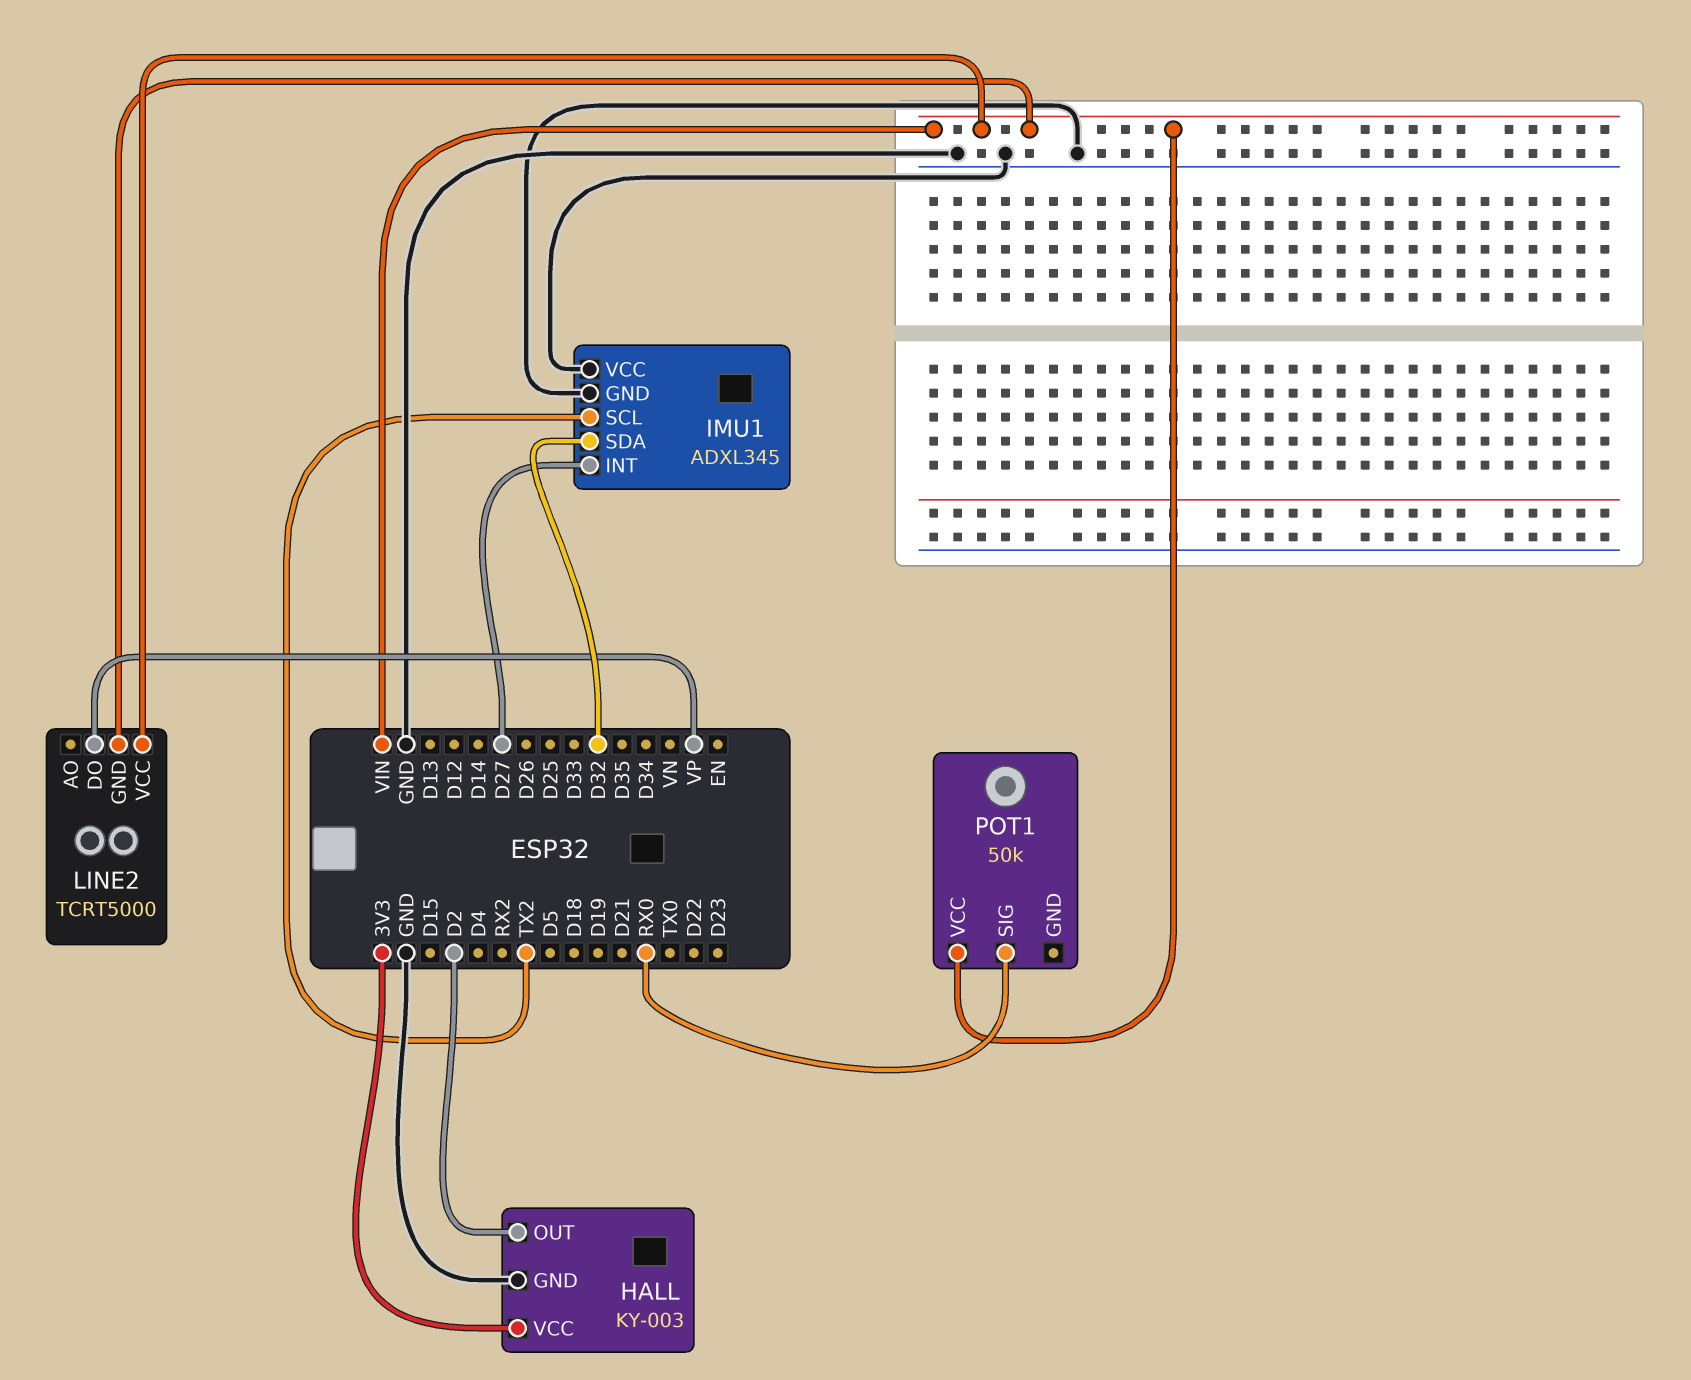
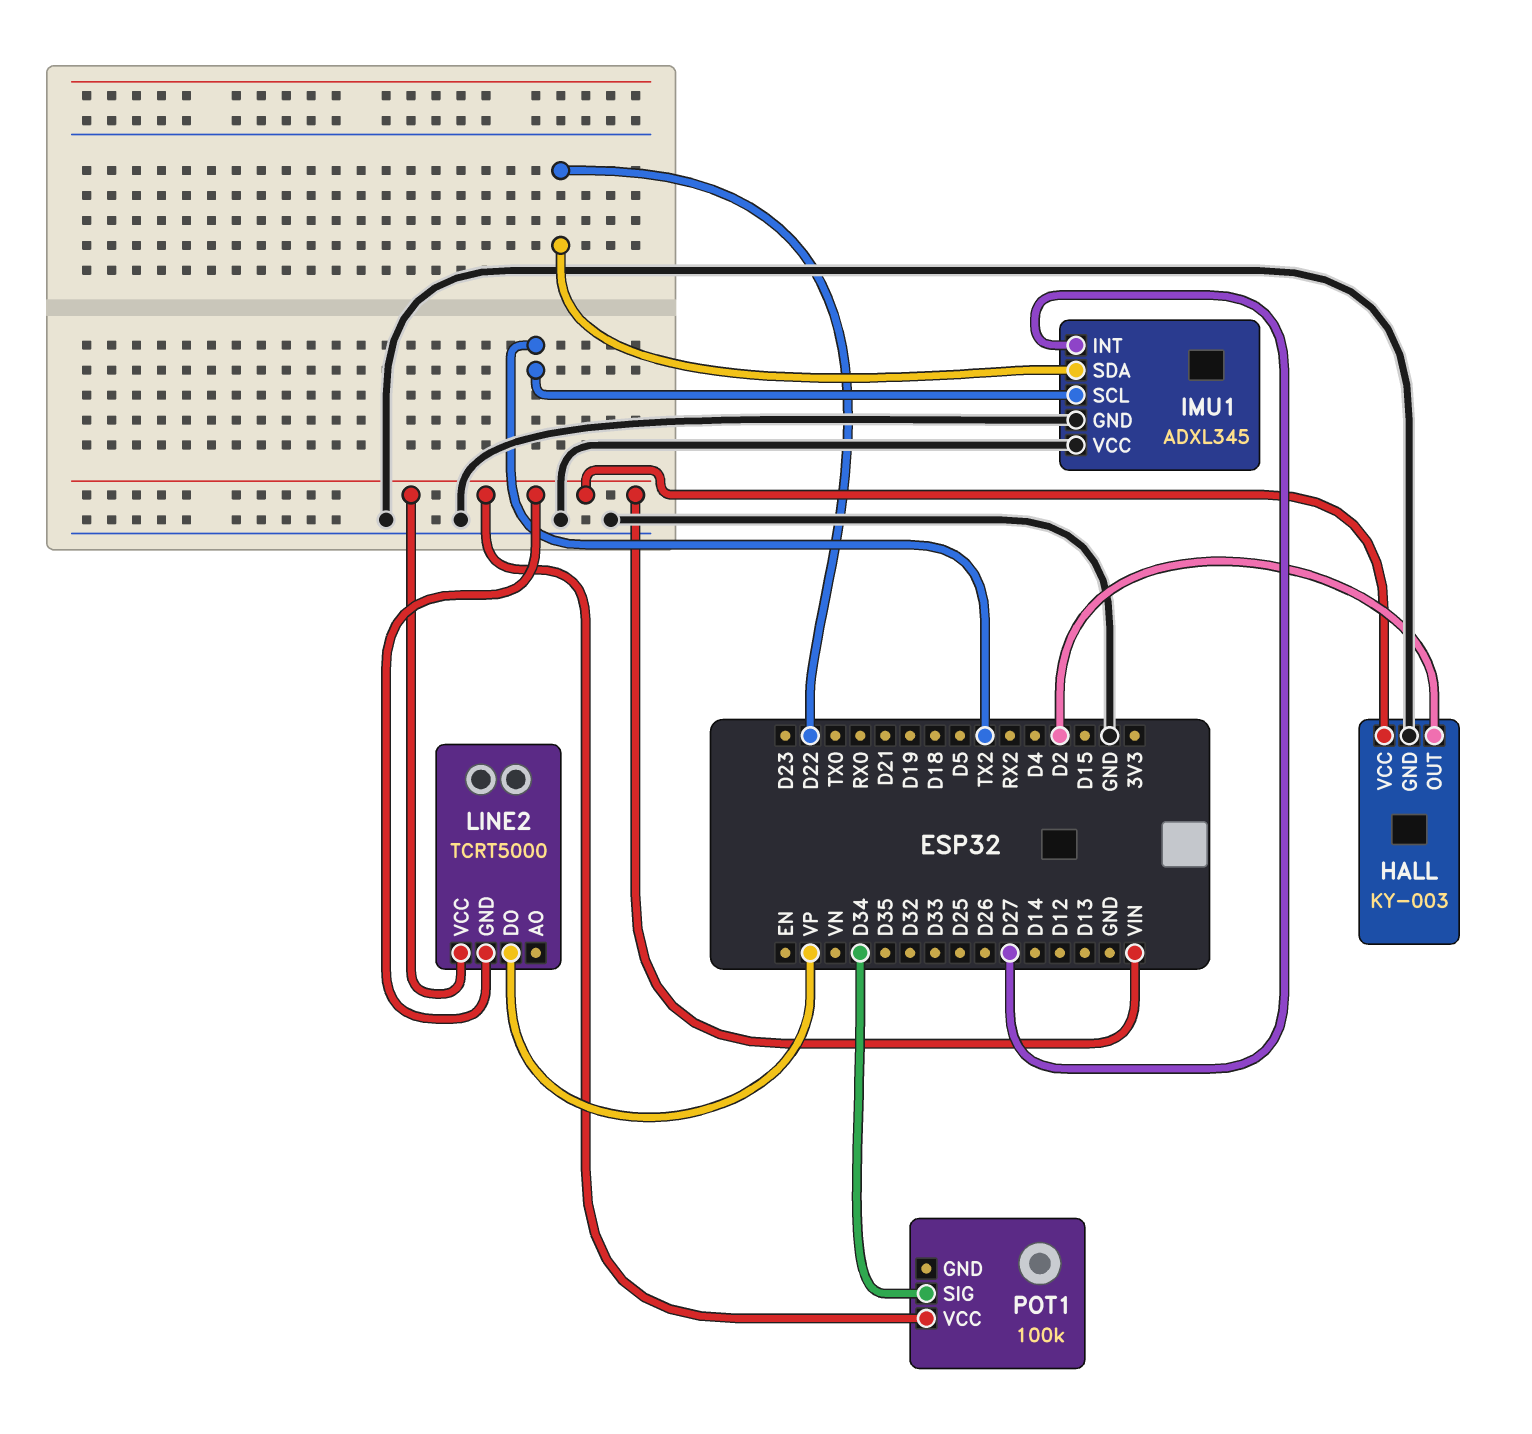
HALL pin VCC: 3V3 -> VIN
IMU1 pin SDA: D32 -> D22
POT1: 50k -> 100k
POT1 pin SIG: RX0 -> D34

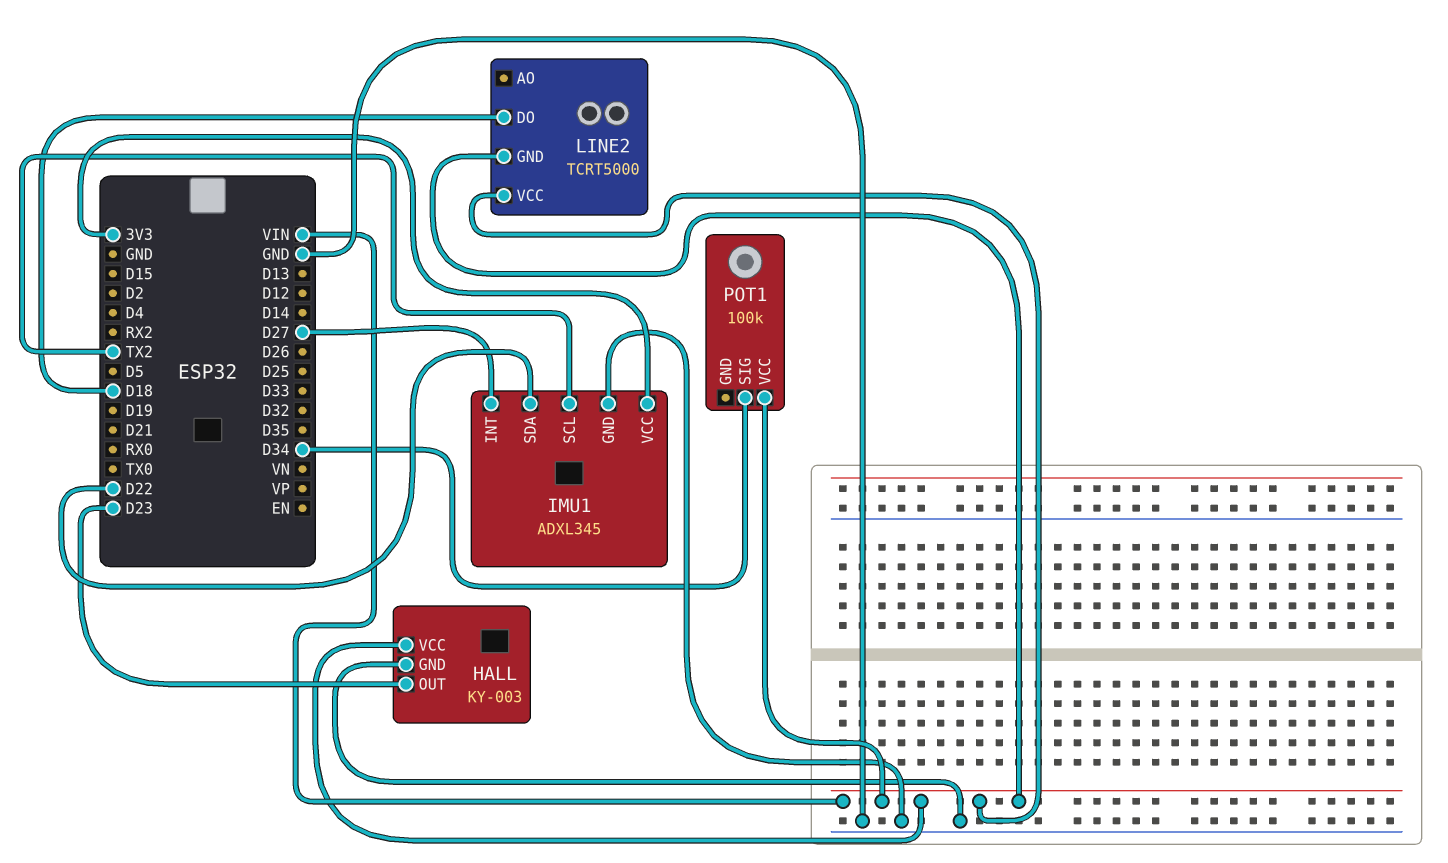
HALL pin OUT: D2 -> D23
IMU1 pin VCC: GND -> 3V3
LINE2 pin DO: VP -> D18

